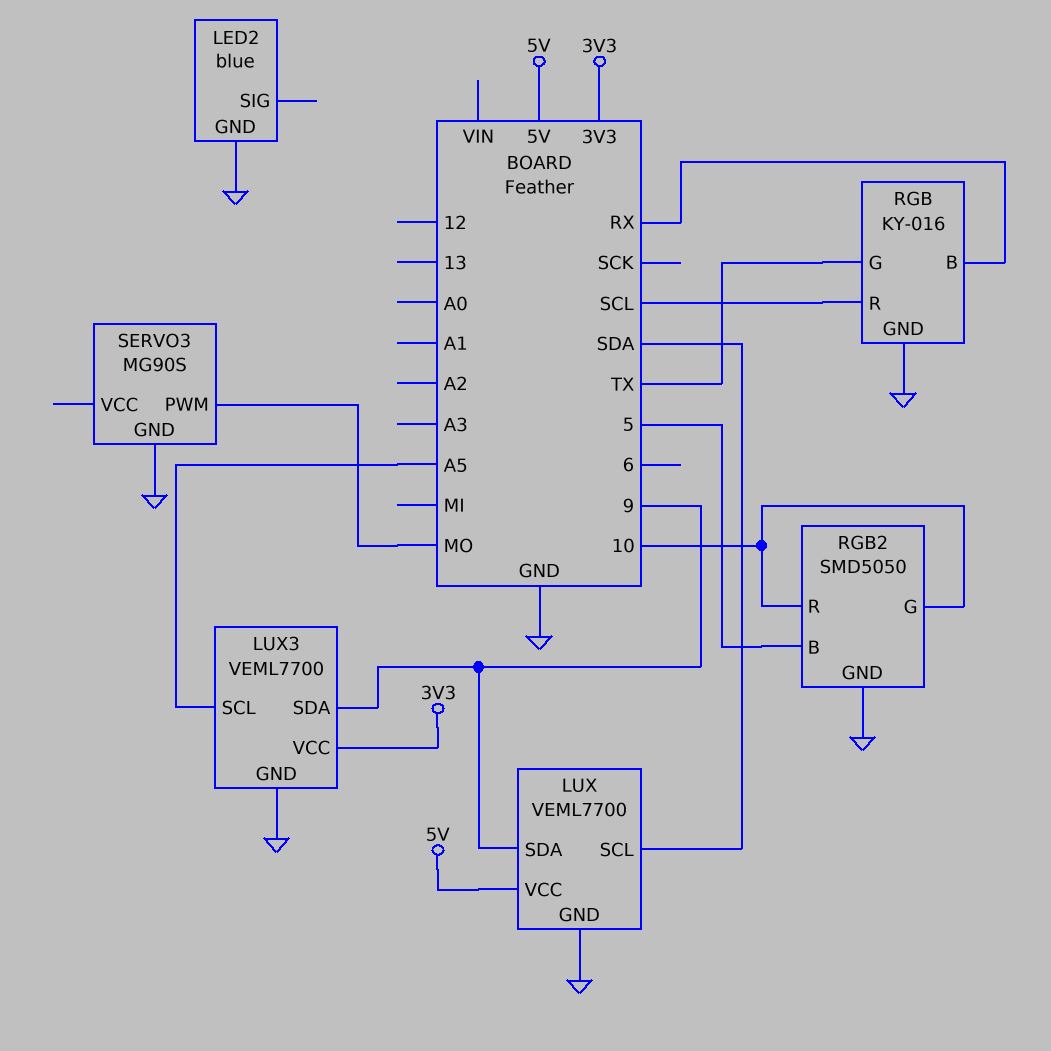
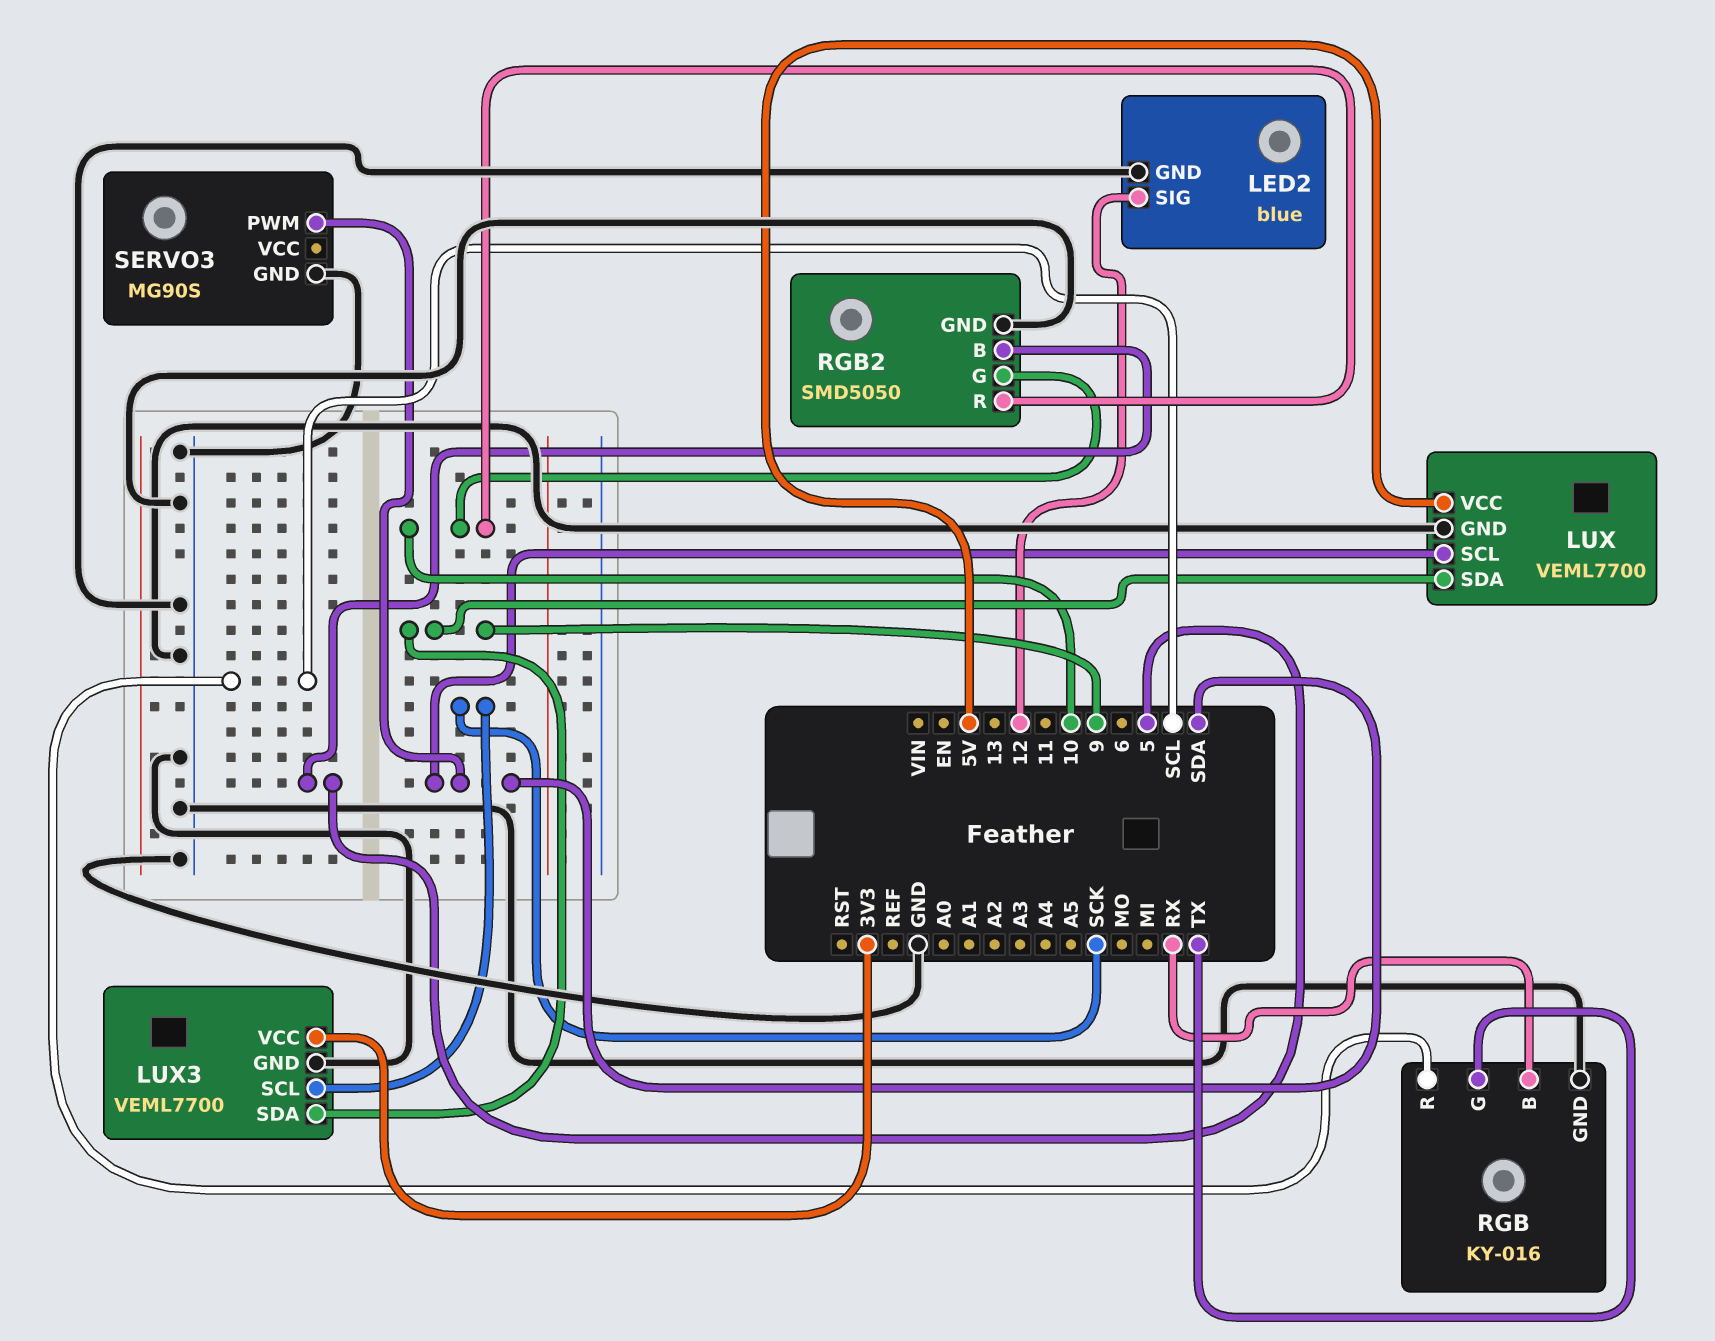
LED2 pin SIG: none -> 12
LUX3 pin SCL: A5 -> SCK
SERVO3 pin PWM: MO -> SDA

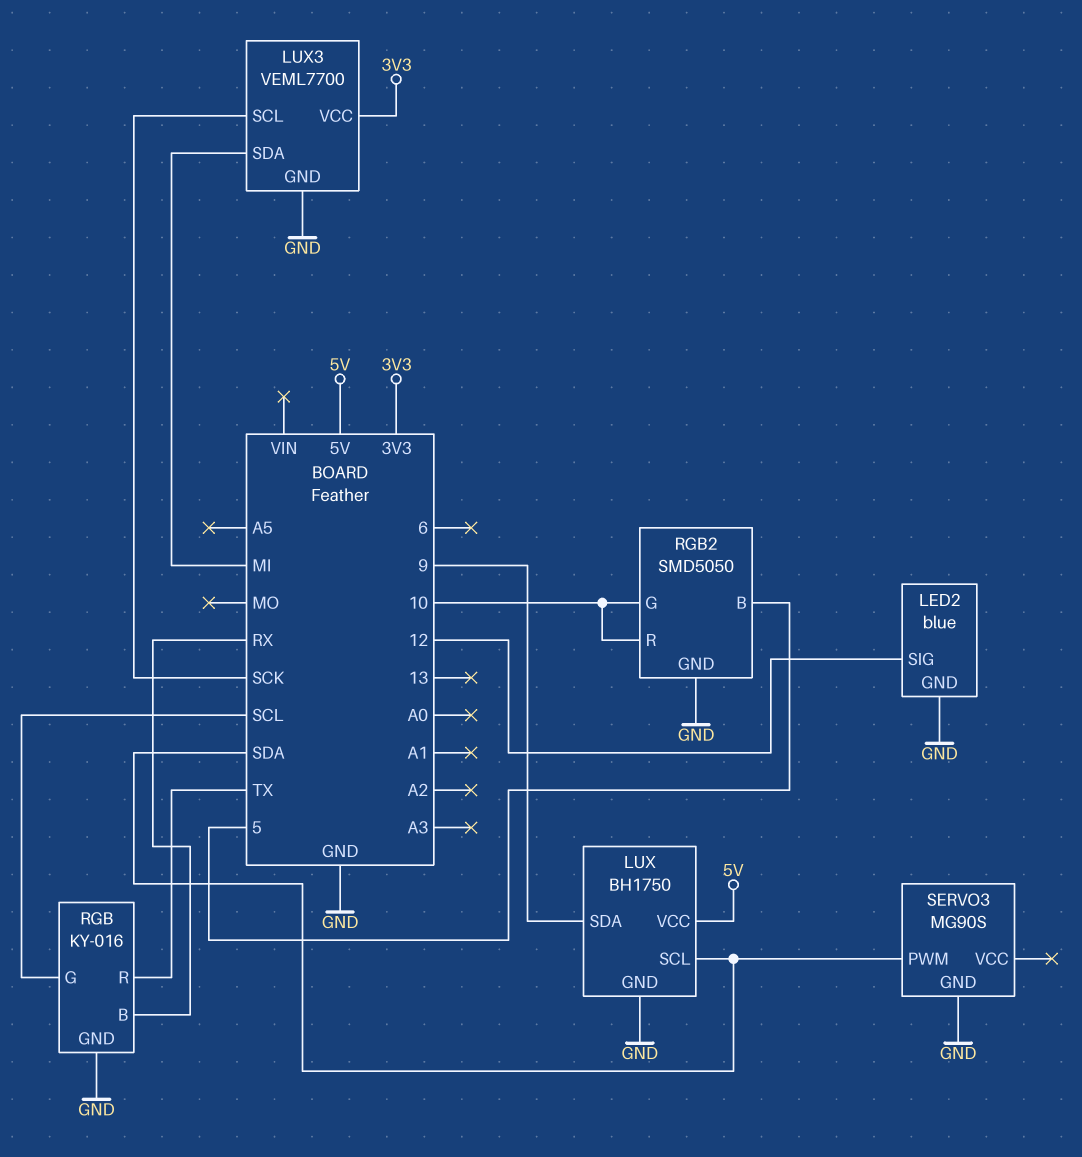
LUX: VEML7700 -> BH1750
LUX3 pin SDA: 9 -> MI
RGB pin G: TX -> SCL
RGB pin R: SCL -> TX

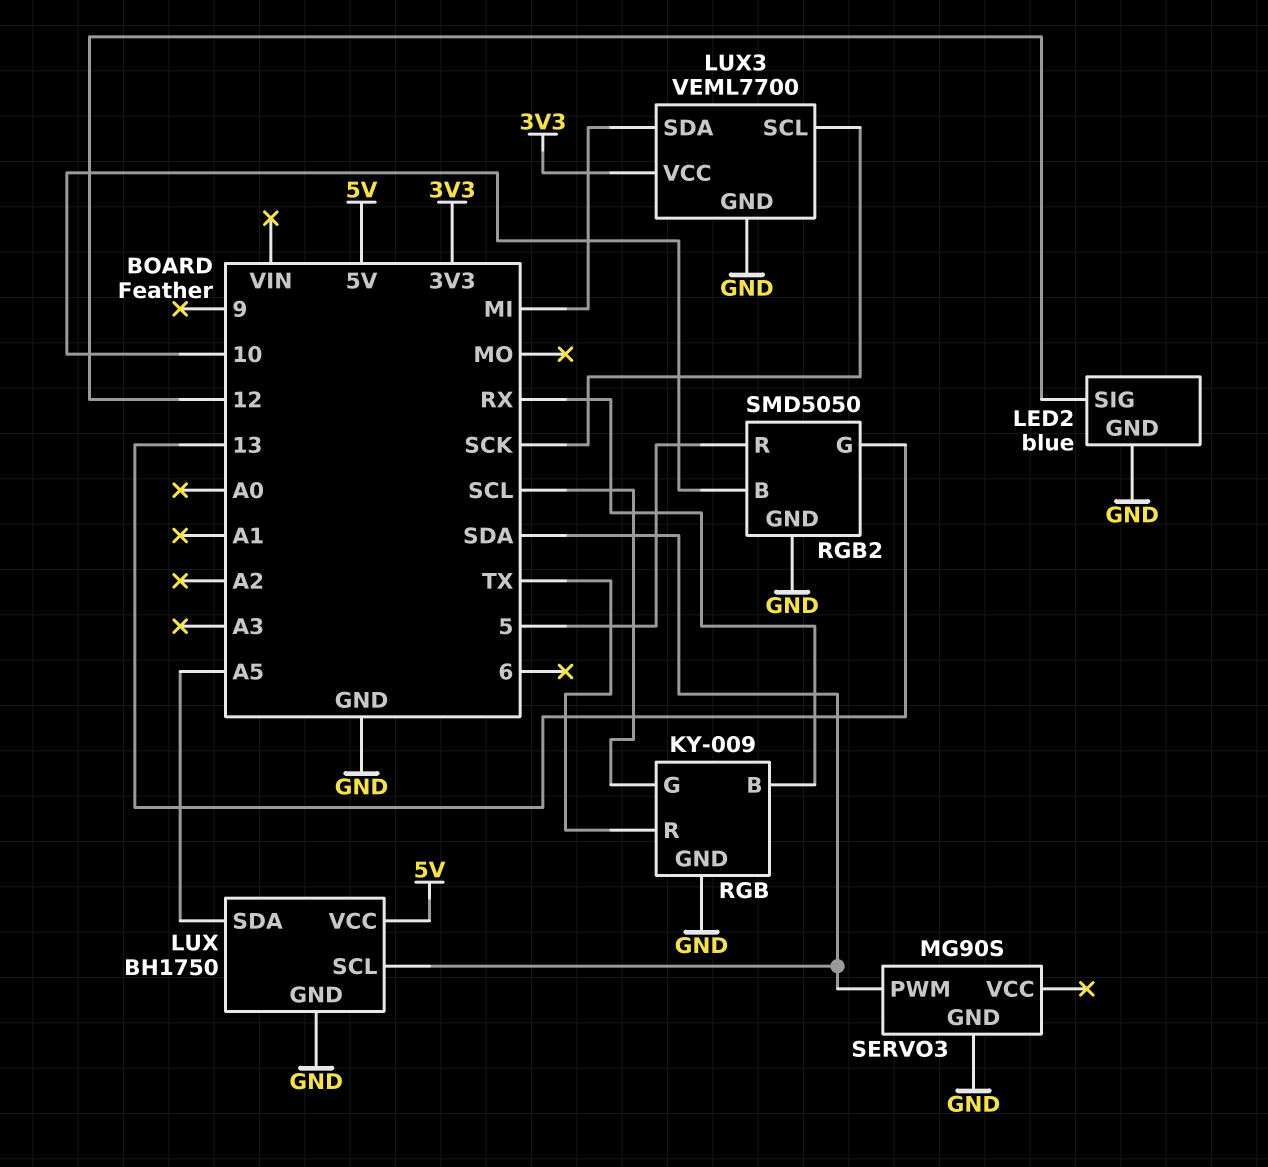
LUX pin SDA: 9 -> A5
RGB: KY-016 -> KY-009
RGB2 pin B: 5 -> 10
RGB2 pin G: 10 -> 13
RGB2 pin R: 10 -> 5

